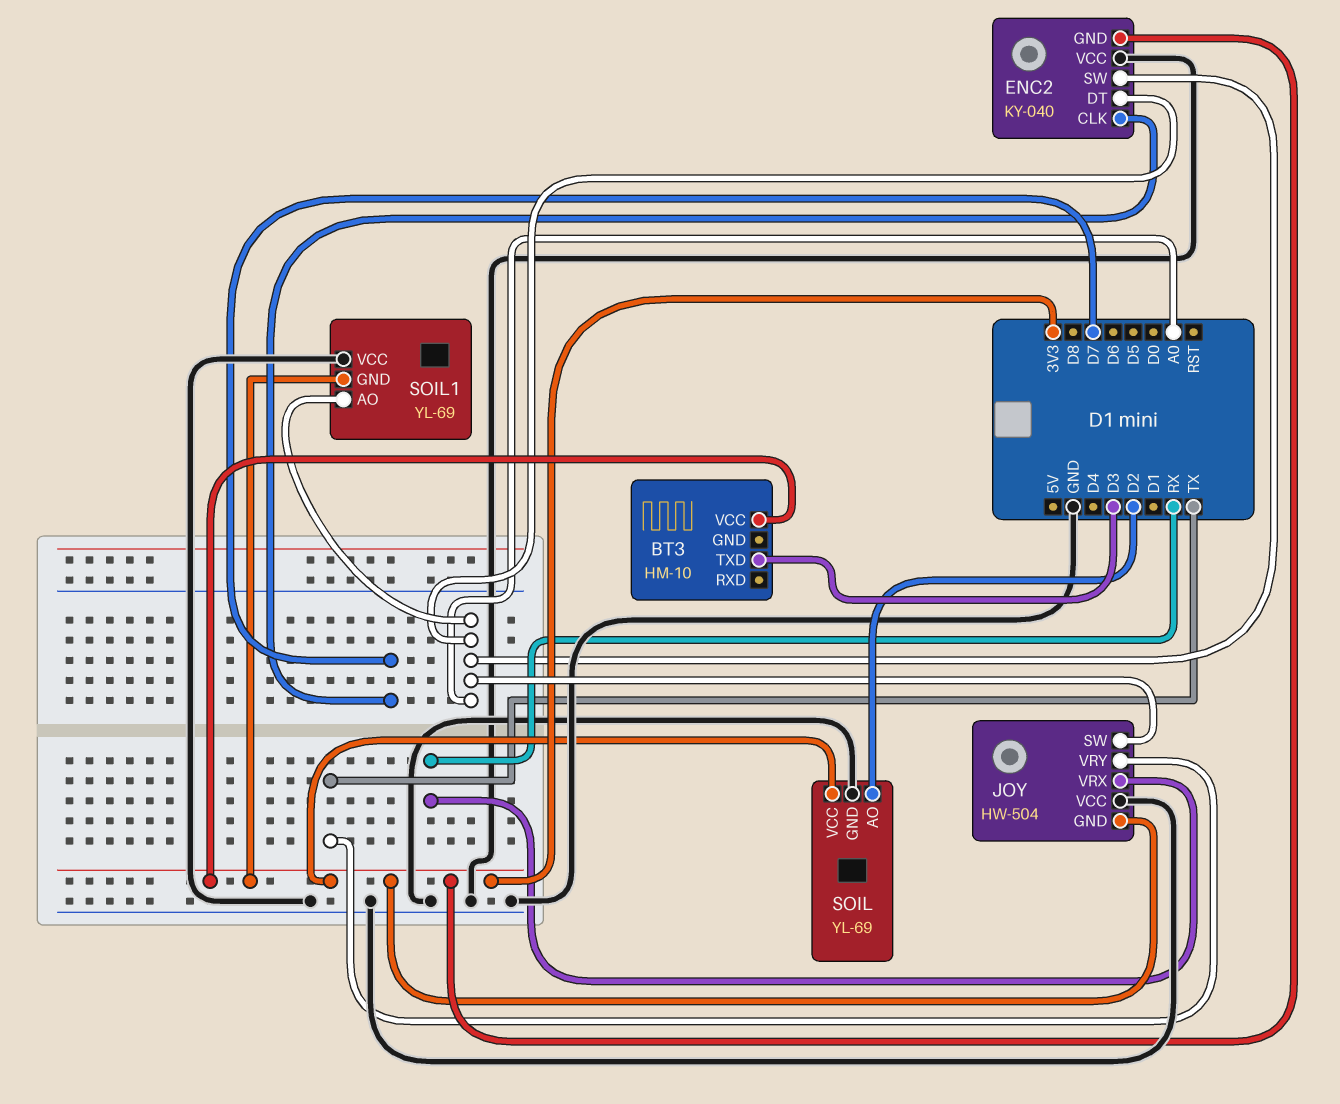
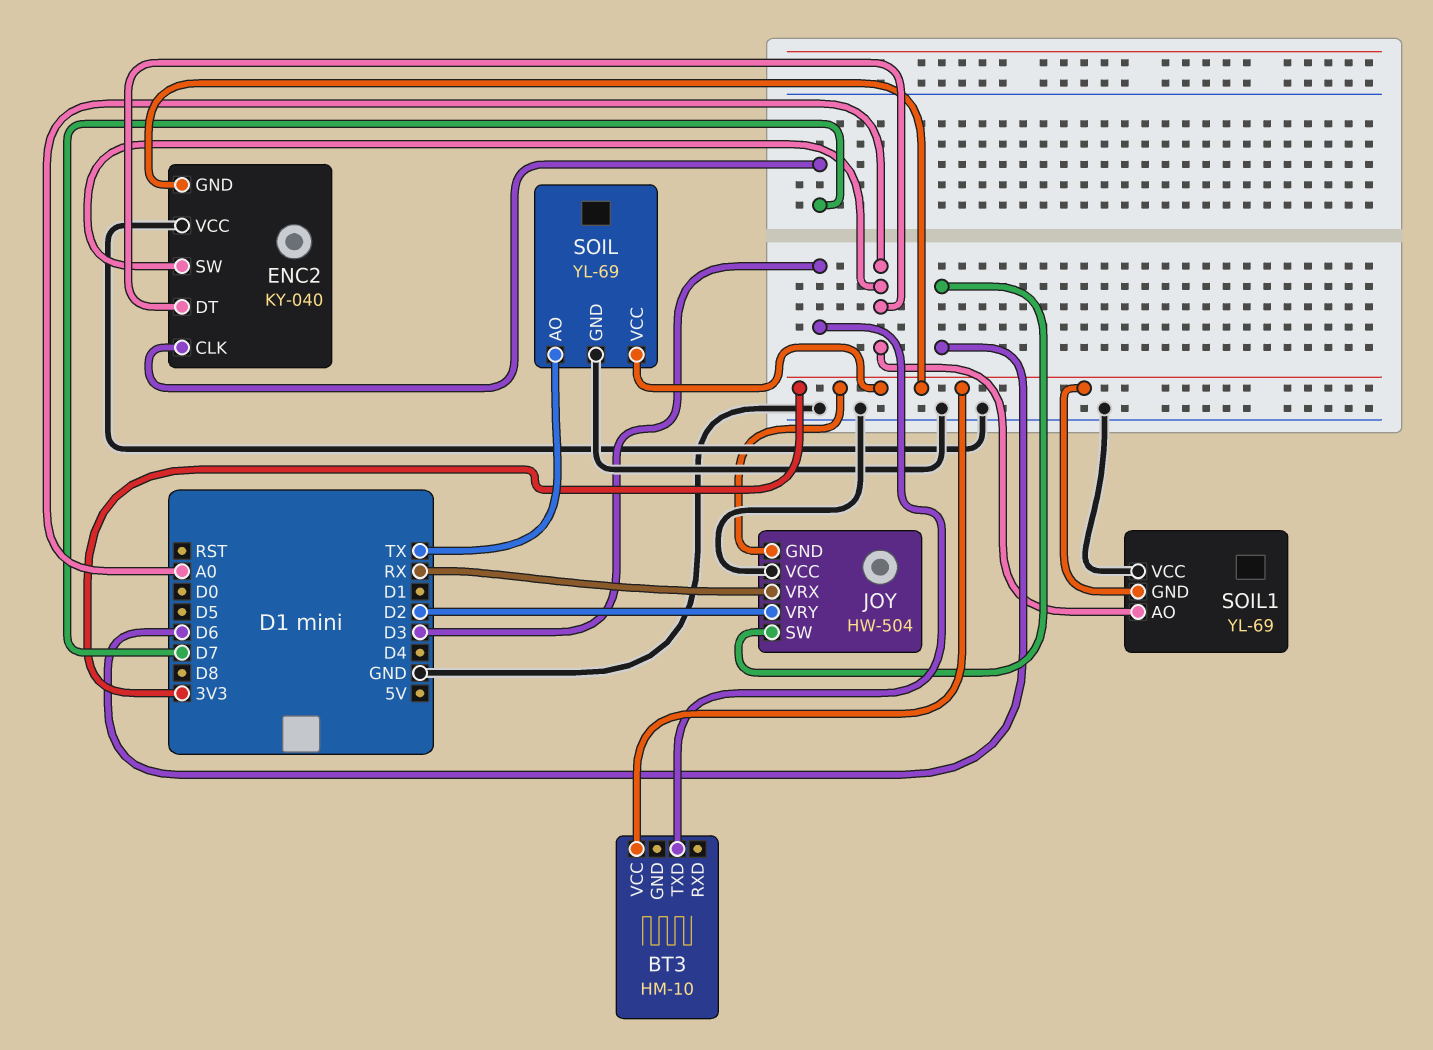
JOY pin SW: A0 -> D6
JOY pin VRY: TX -> D2
SOIL pin AO: D2 -> TX

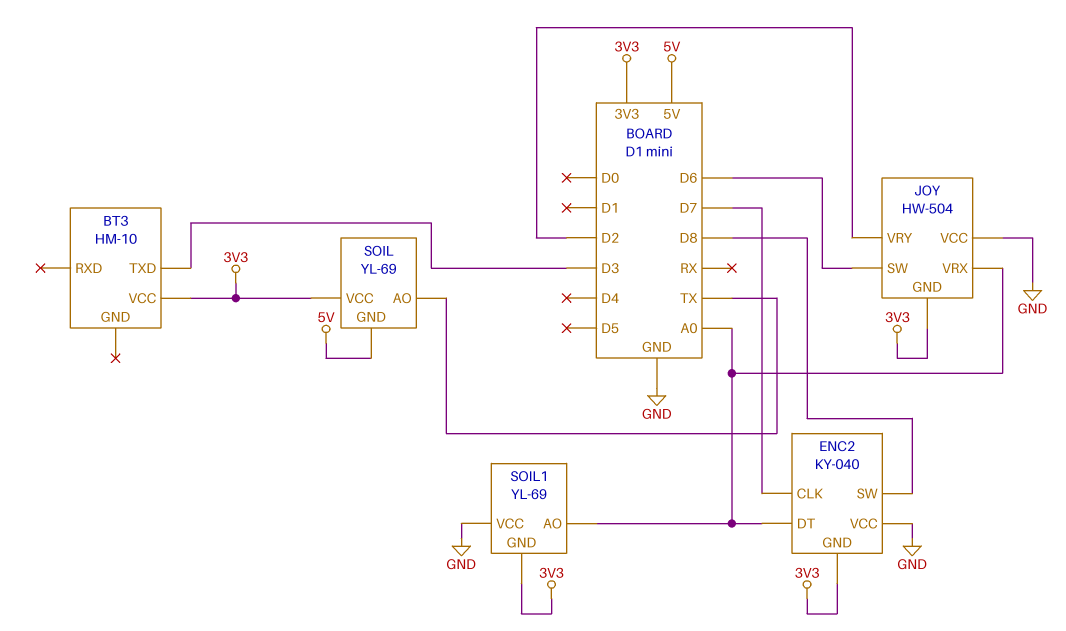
ENC2 pin SW: A0 -> D8
JOY pin VRX: RX -> A0
SOIL pin GND: GND -> 5V

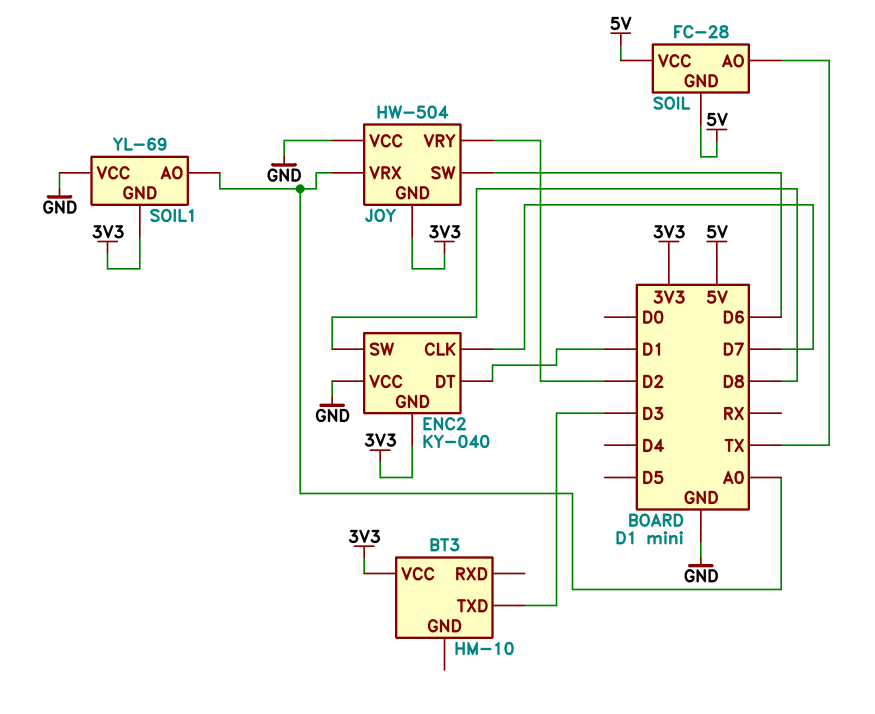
ENC2 pin DT: A0 -> D1
SOIL: YL-69 -> FC-28
SOIL pin VCC: 3V3 -> 5V

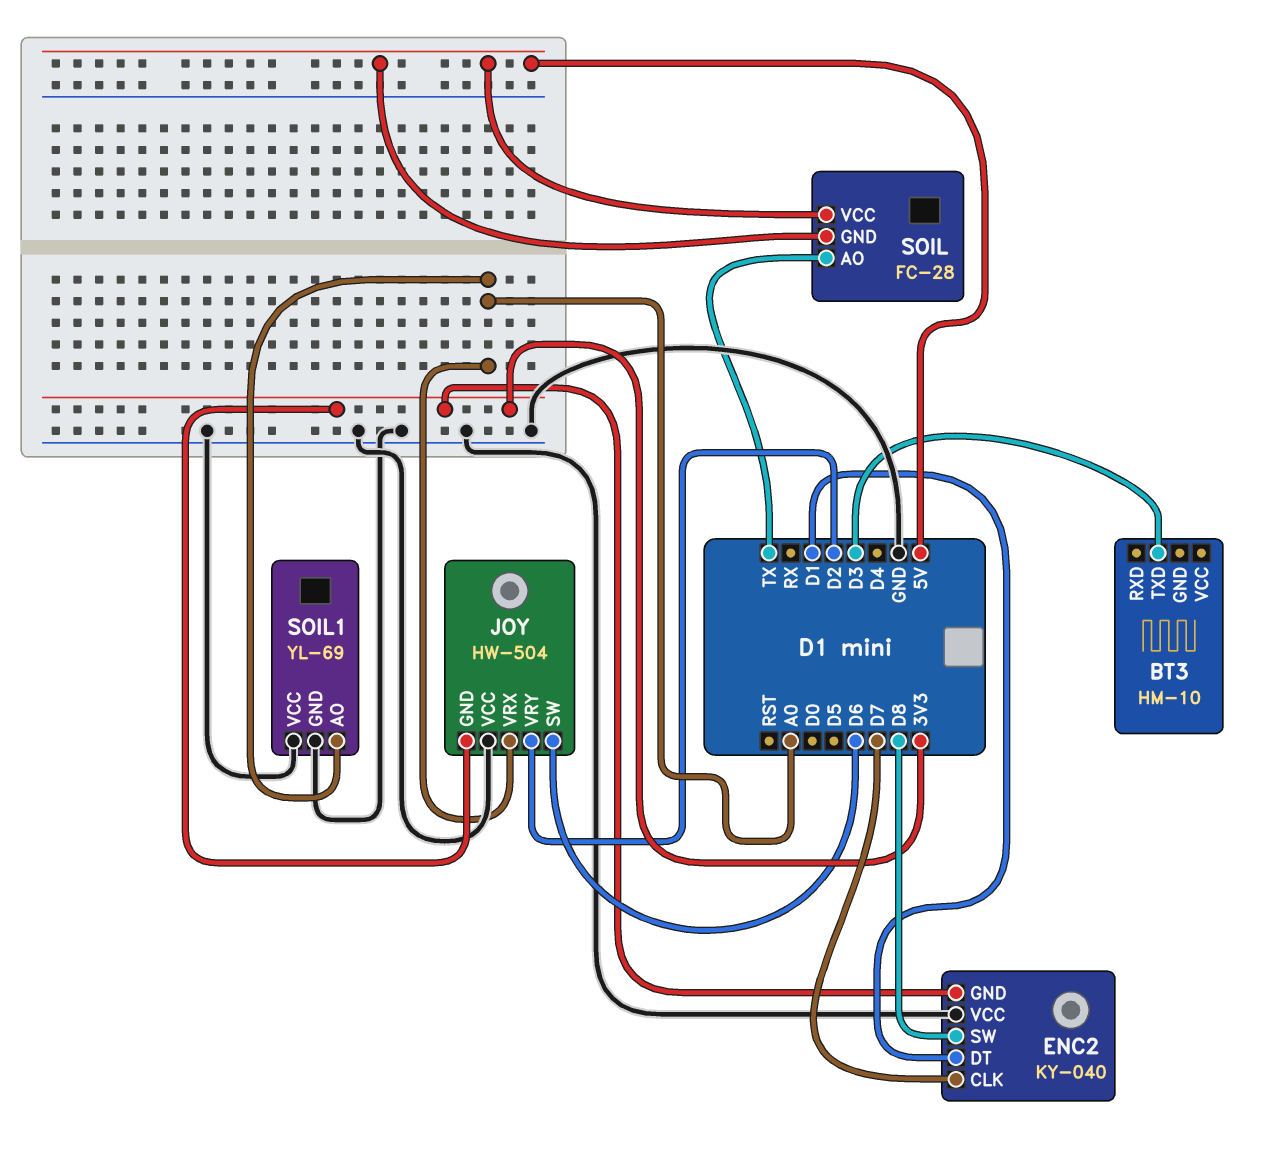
BT3 pin VCC: 3V3 -> none
SOIL1 pin GND: 3V3 -> GND

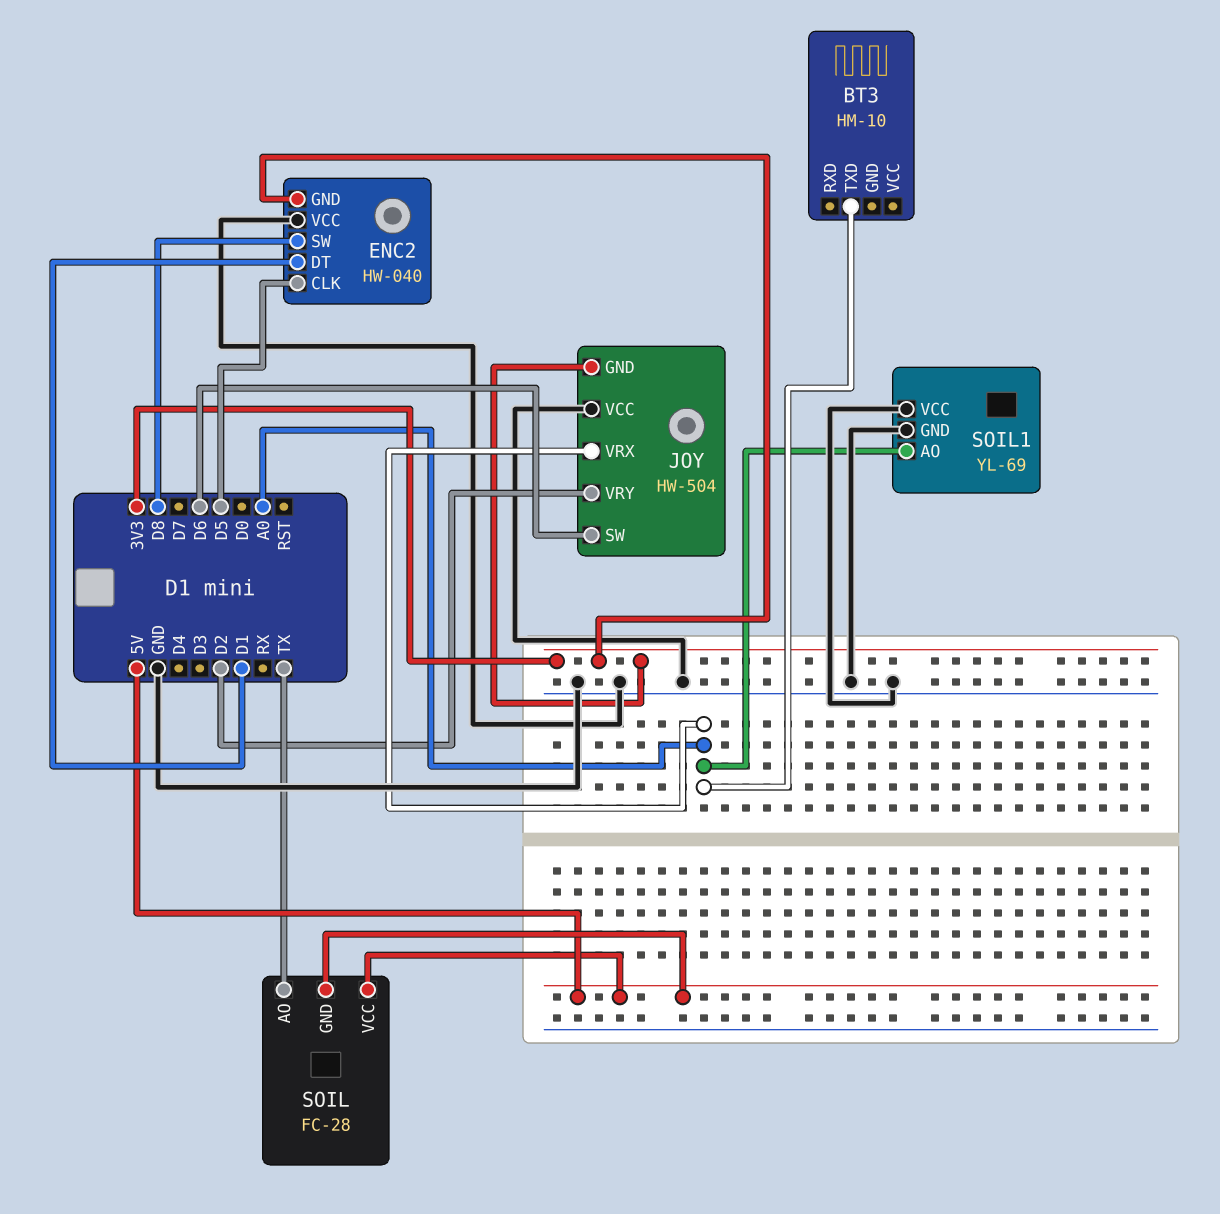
BT3 pin TXD: D3 -> A0
ENC2: KY-040 -> HW-040
ENC2 pin CLK: D7 -> D5

